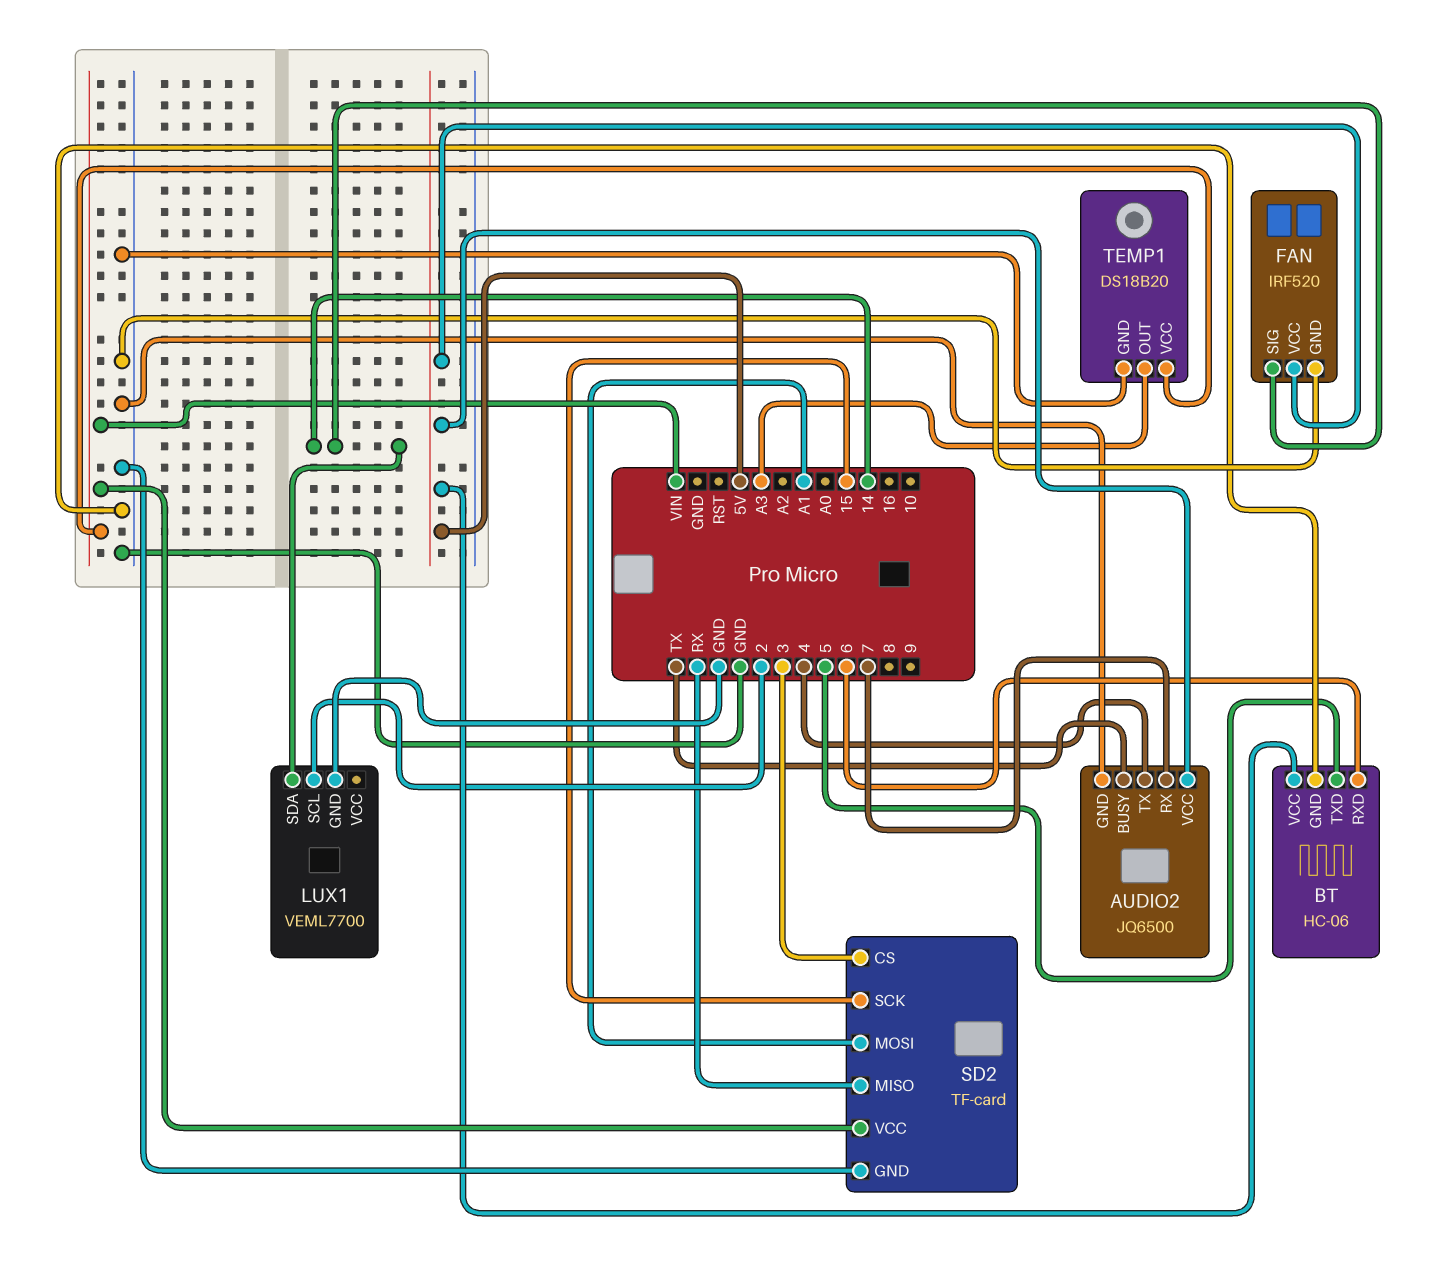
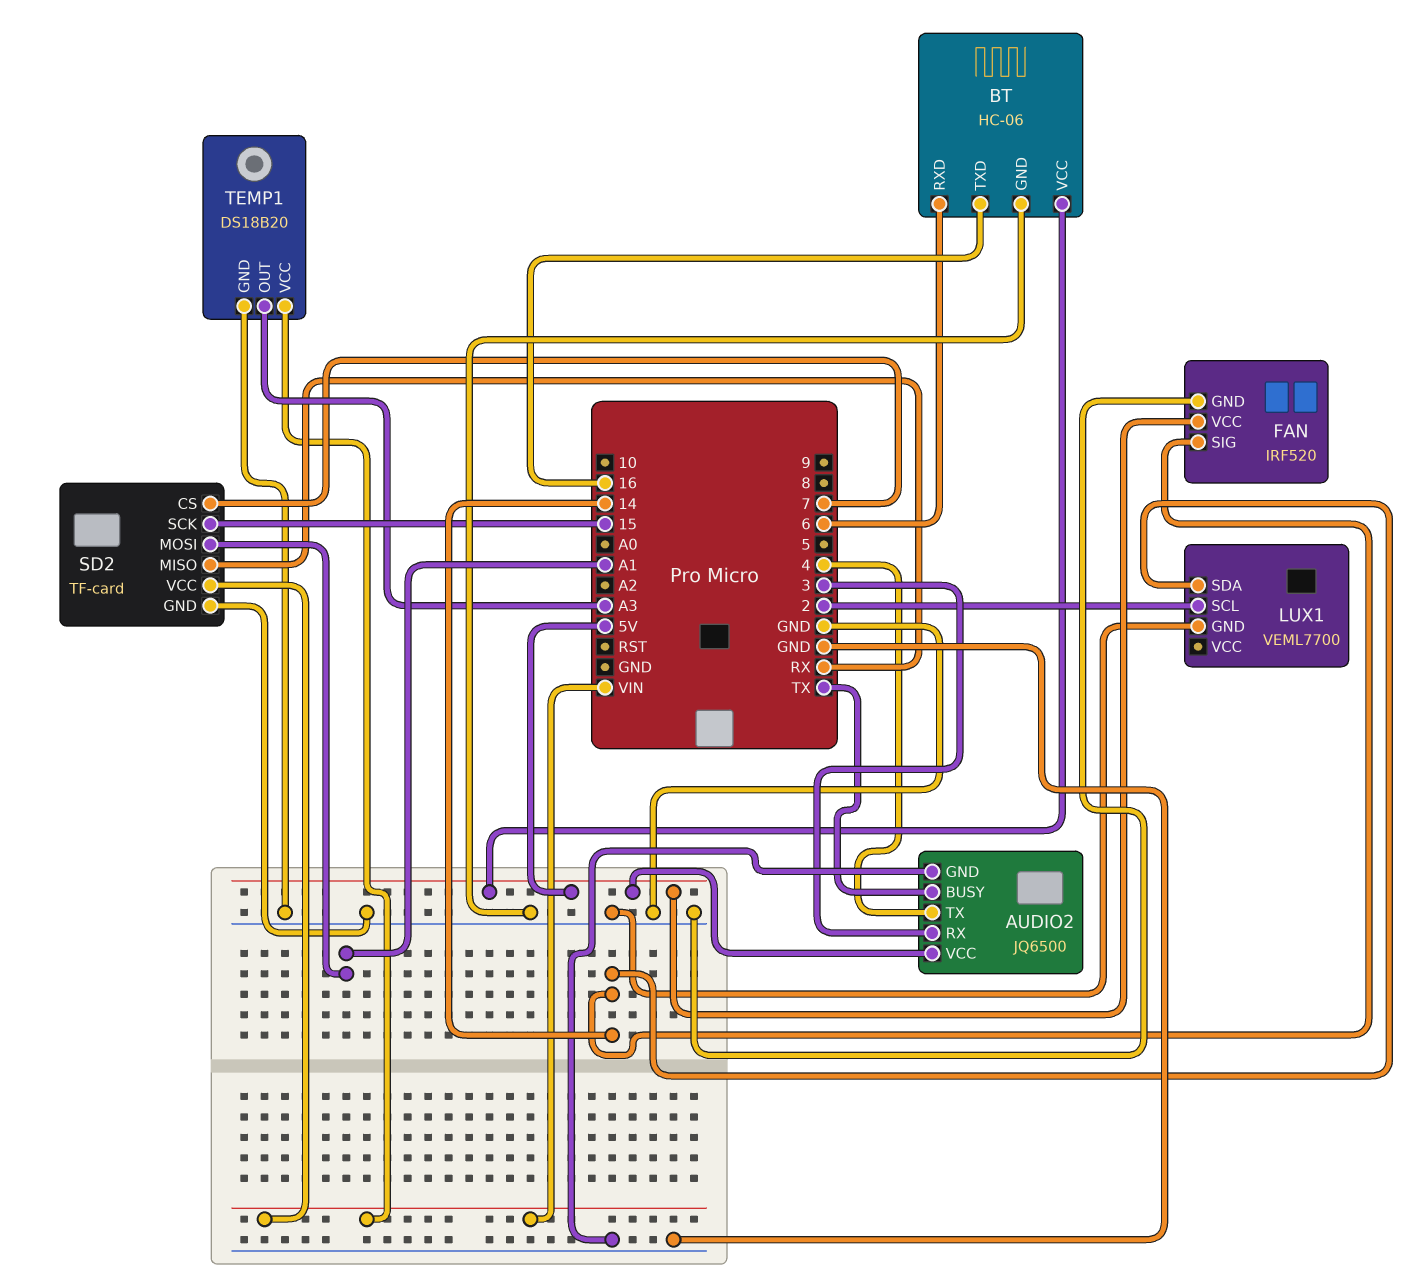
AUDIO2 pin RX: 7 -> 3
BT pin TXD: 5 -> 16
SD2 pin CS: 3 -> 7

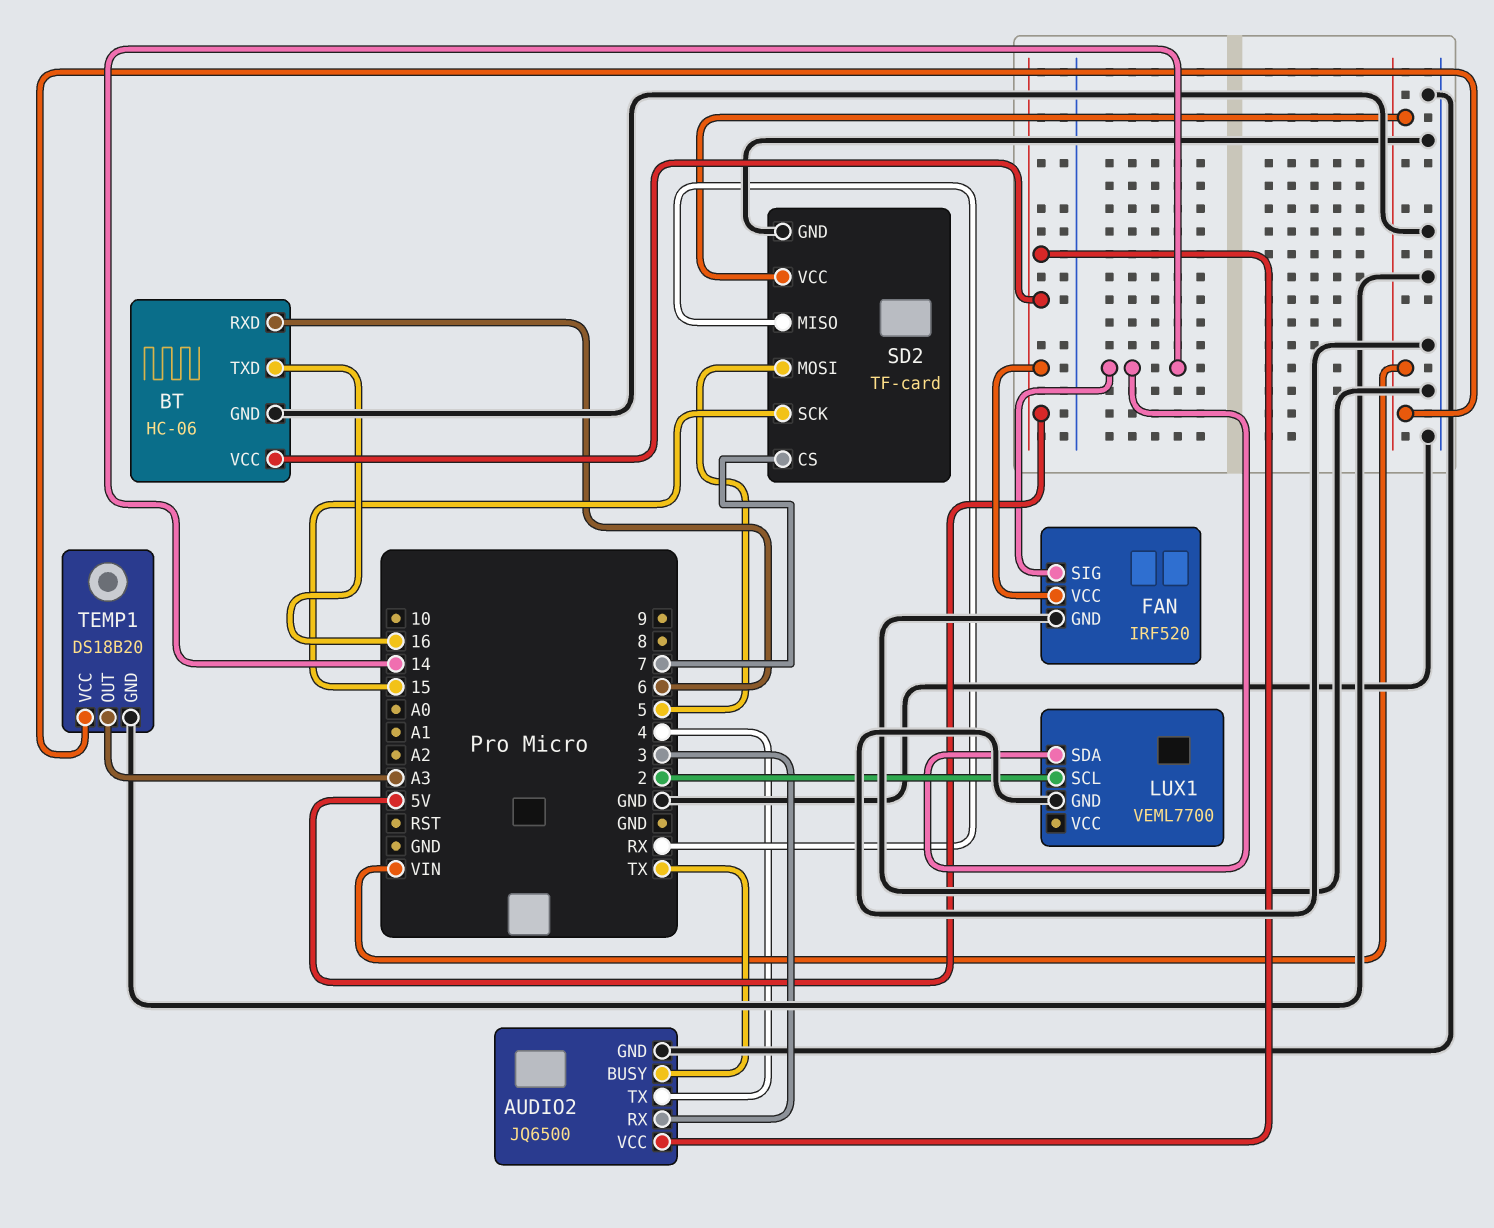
SD2 pin MOSI: A1 -> 5

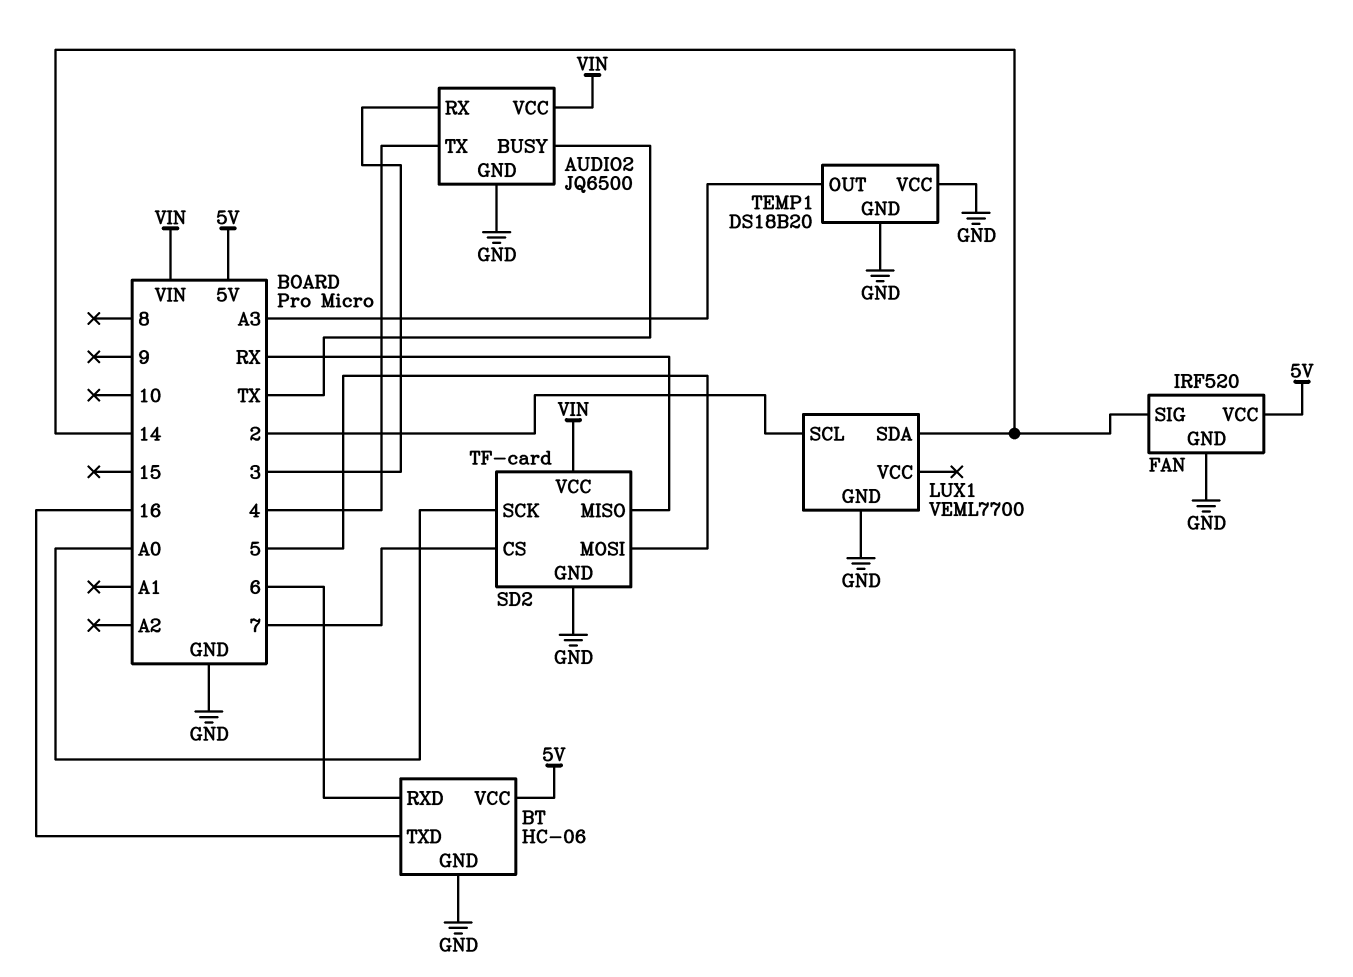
AUDIO2 pin VCC: 5V -> VIN
SD2 pin SCK: 15 -> A0
TEMP1 pin VCC: VIN -> GND

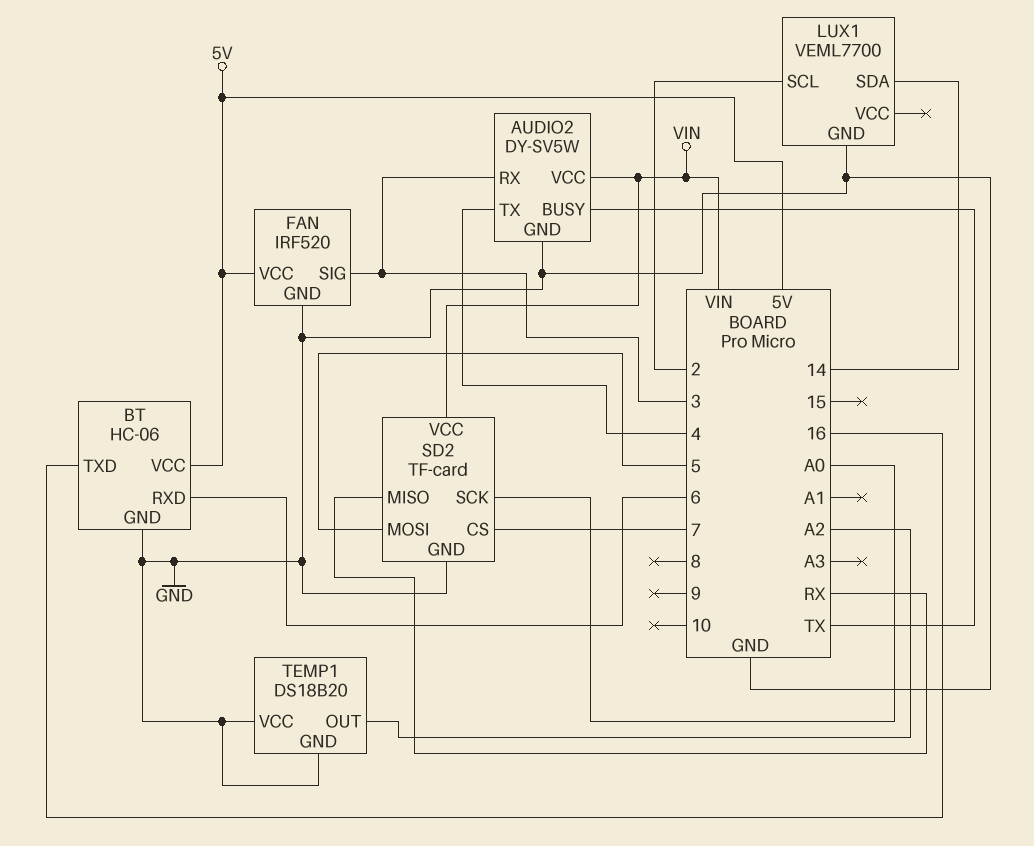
AUDIO2: JQ6500 -> DY-SV5W
FAN pin SIG: 14 -> 3
TEMP1 pin OUT: A3 -> A2

